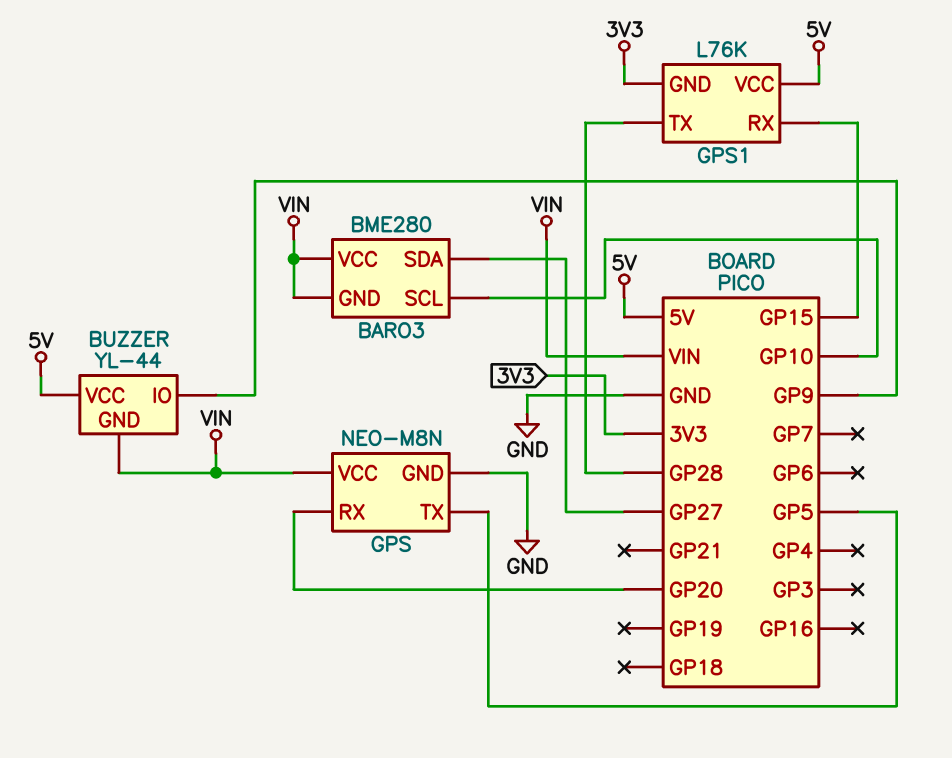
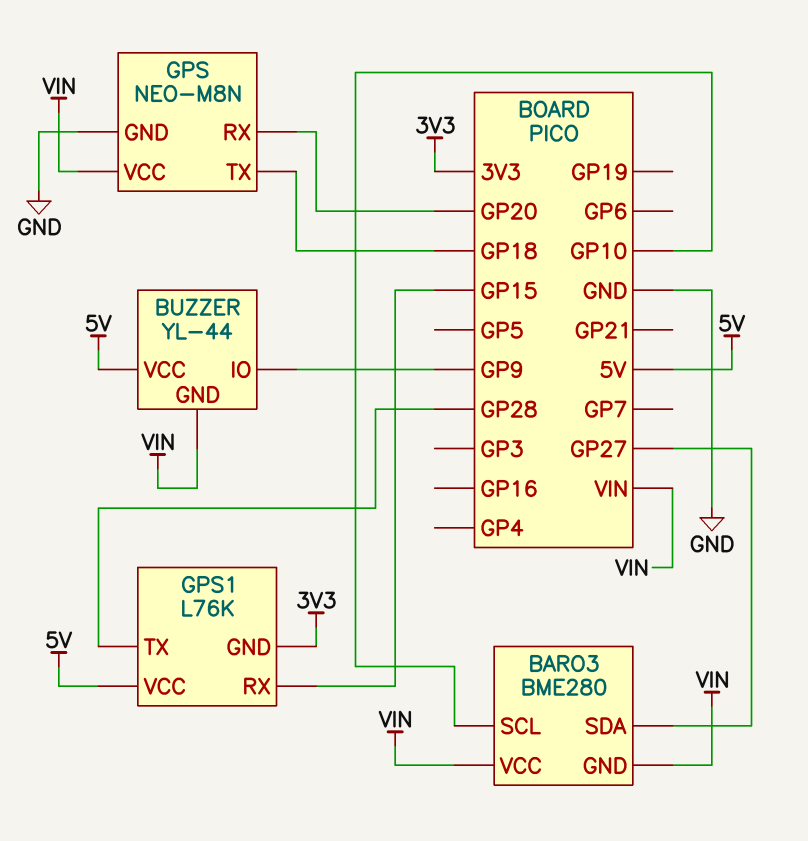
GPS pin TX: GP5 -> GP18

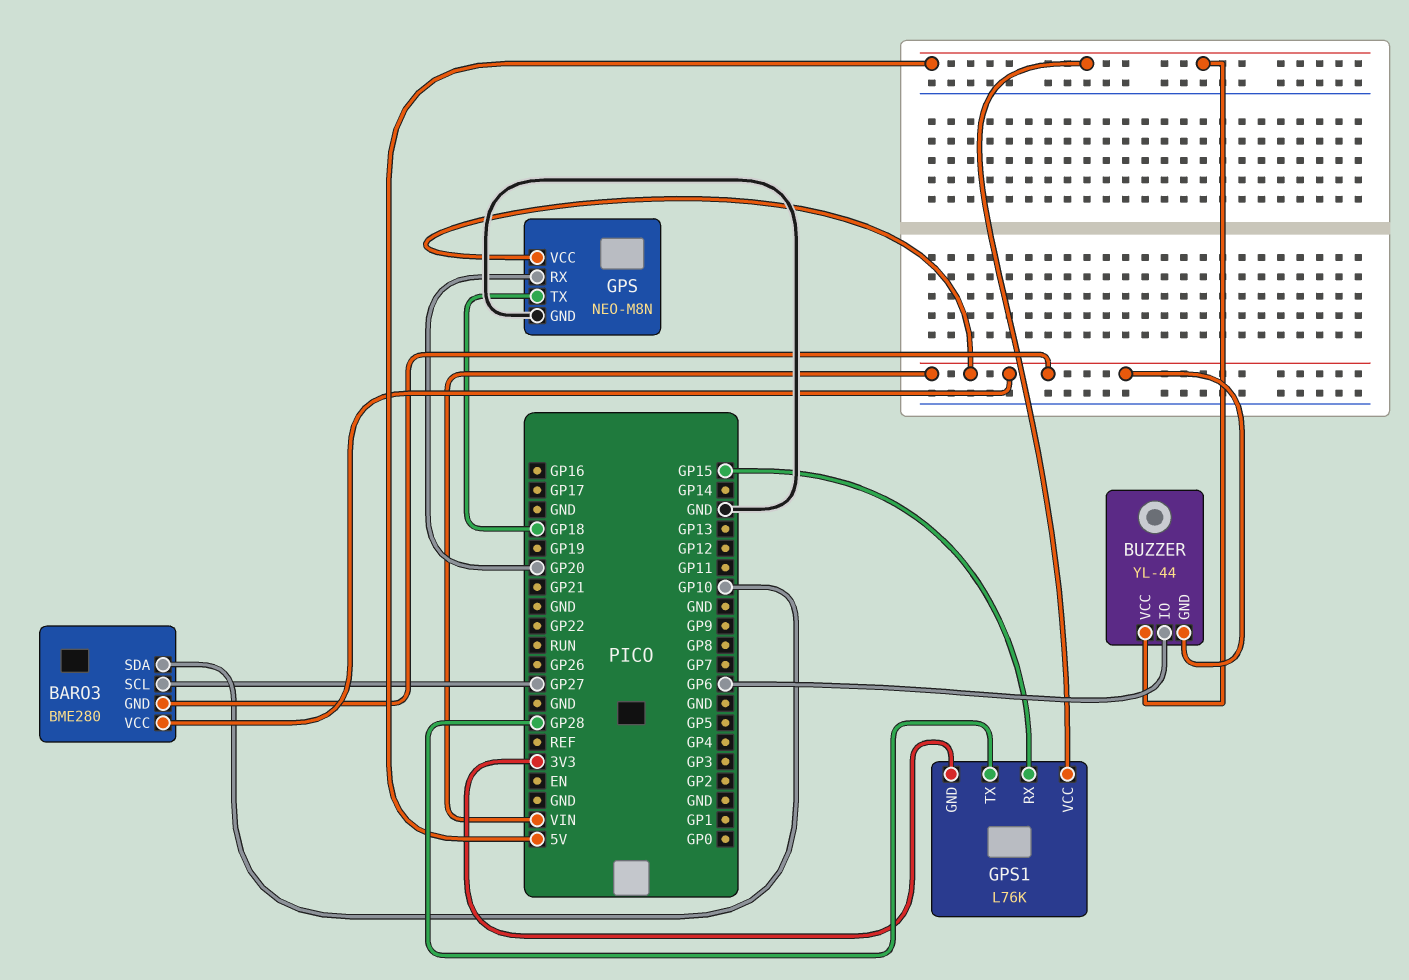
BARO3 pin SCL: GP10 -> GP27
BARO3 pin SDA: GP27 -> GP10
BUZZER pin IO: GP9 -> GP6

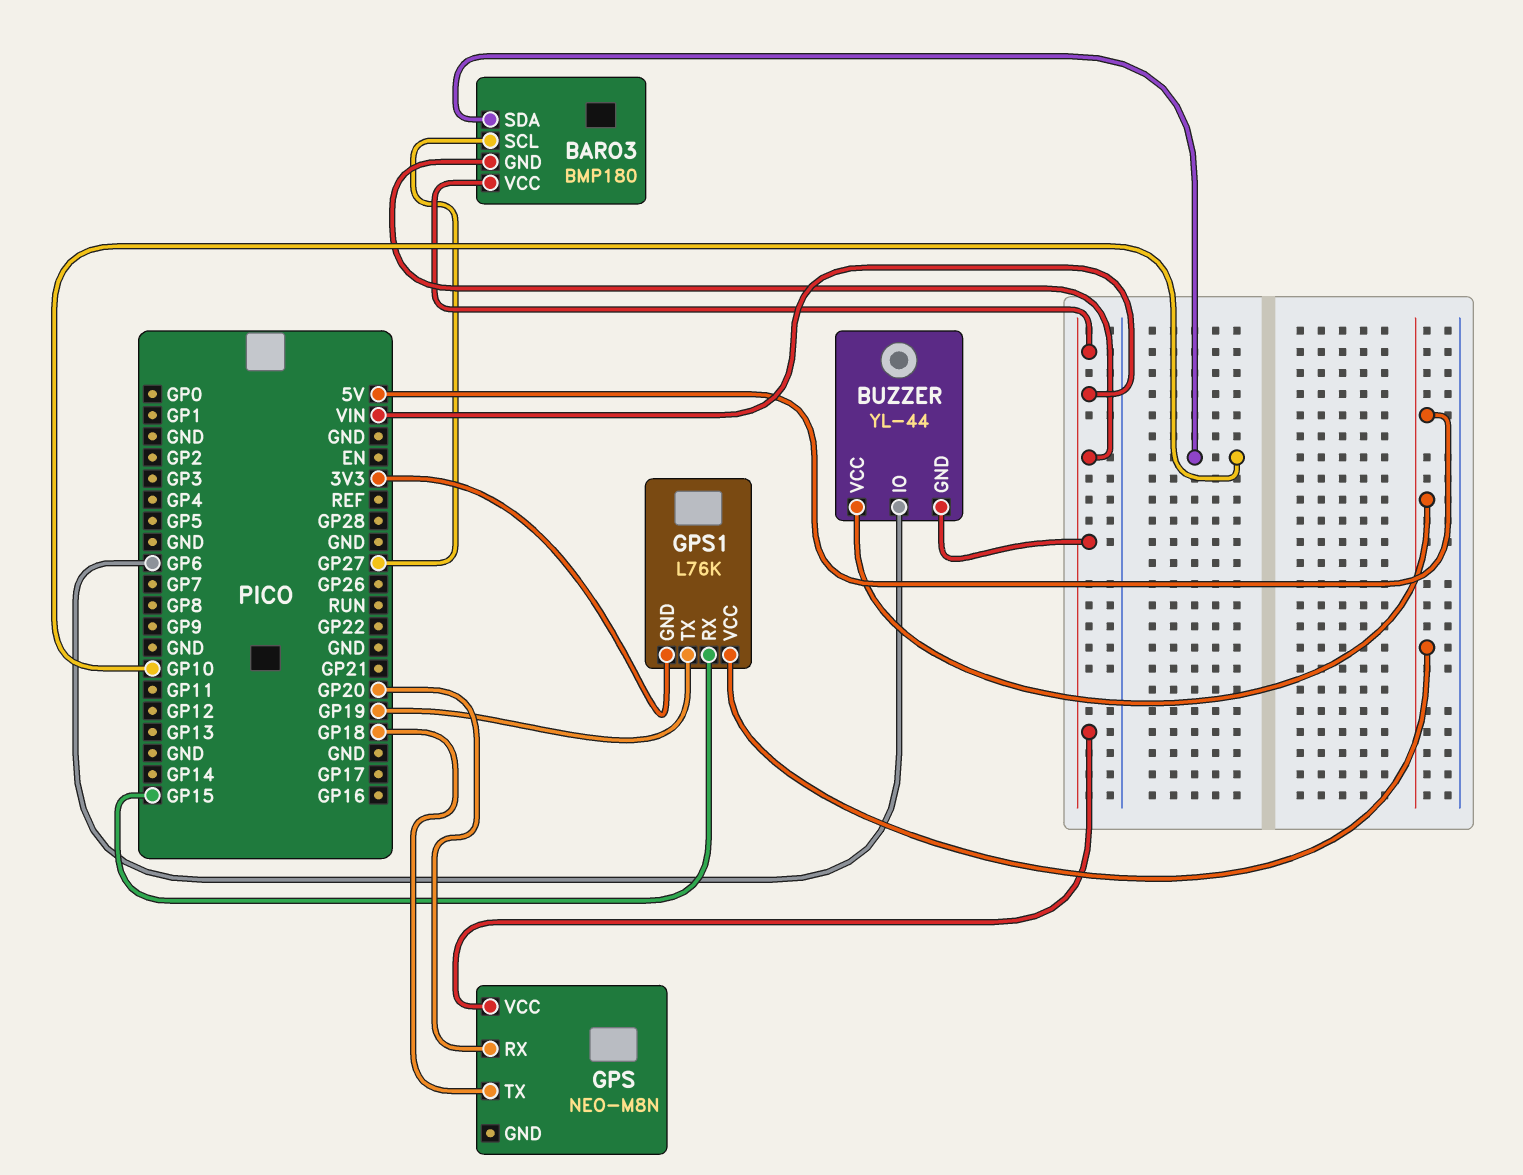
BARO3: BME280 -> BMP180
GPS pin GND: GND -> none
GPS1 pin TX: GP28 -> GP19

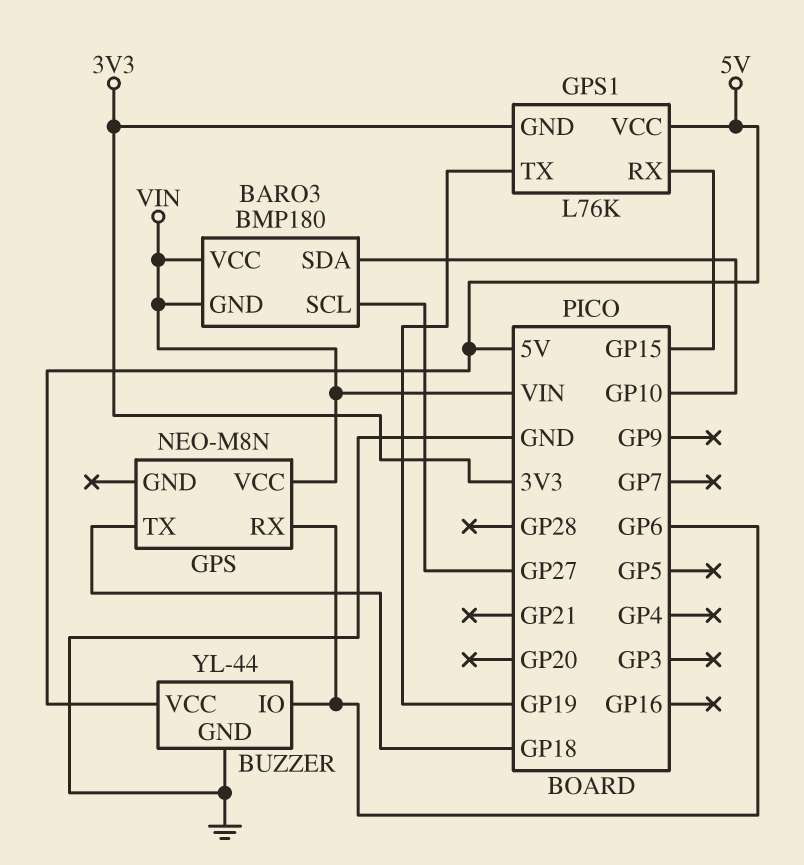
BUZZER pin GND: VIN -> GND
GPS pin RX: GP20 -> GP6

